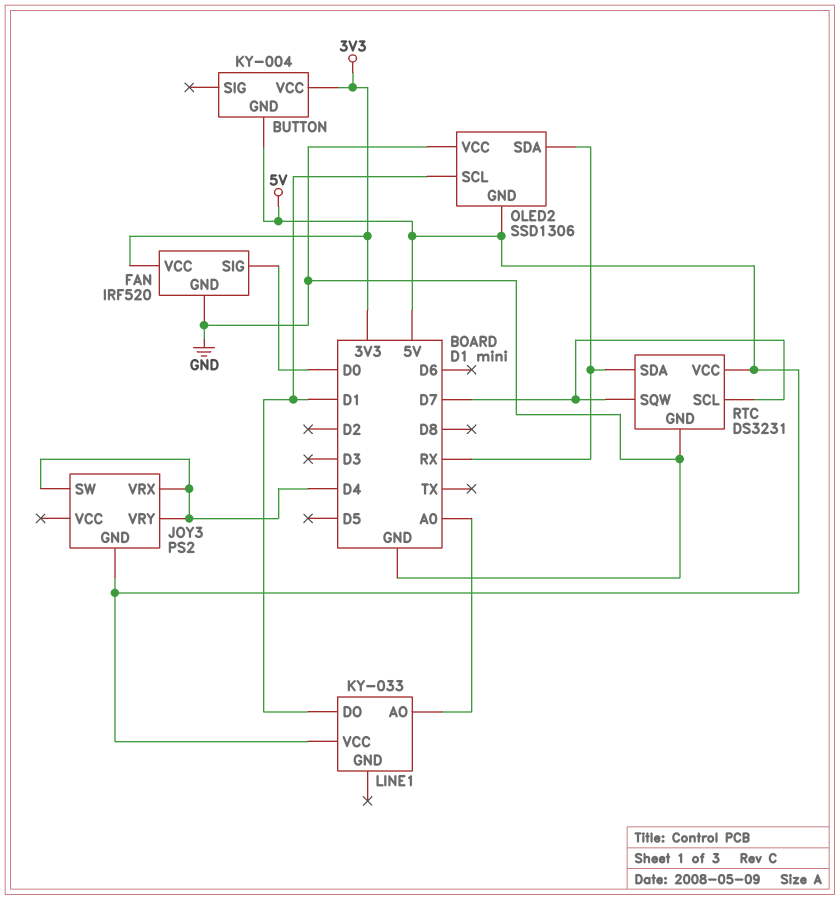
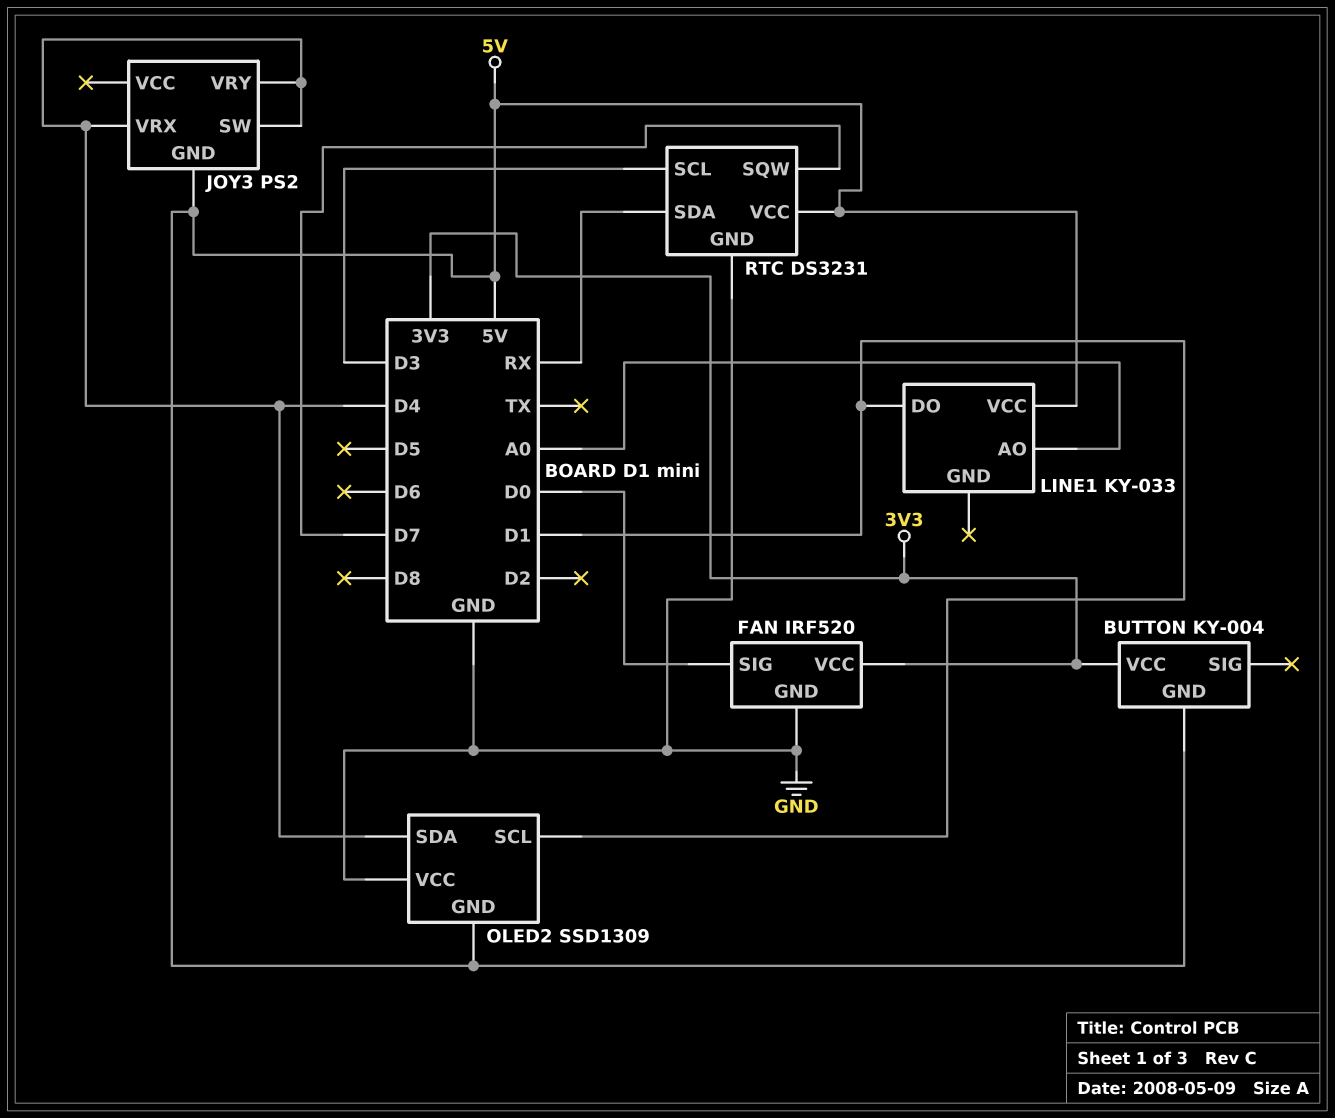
OLED2: SSD1306 -> SSD1309
OLED2 pin SDA: RX -> D4
RTC pin SCL: D7 -> D3

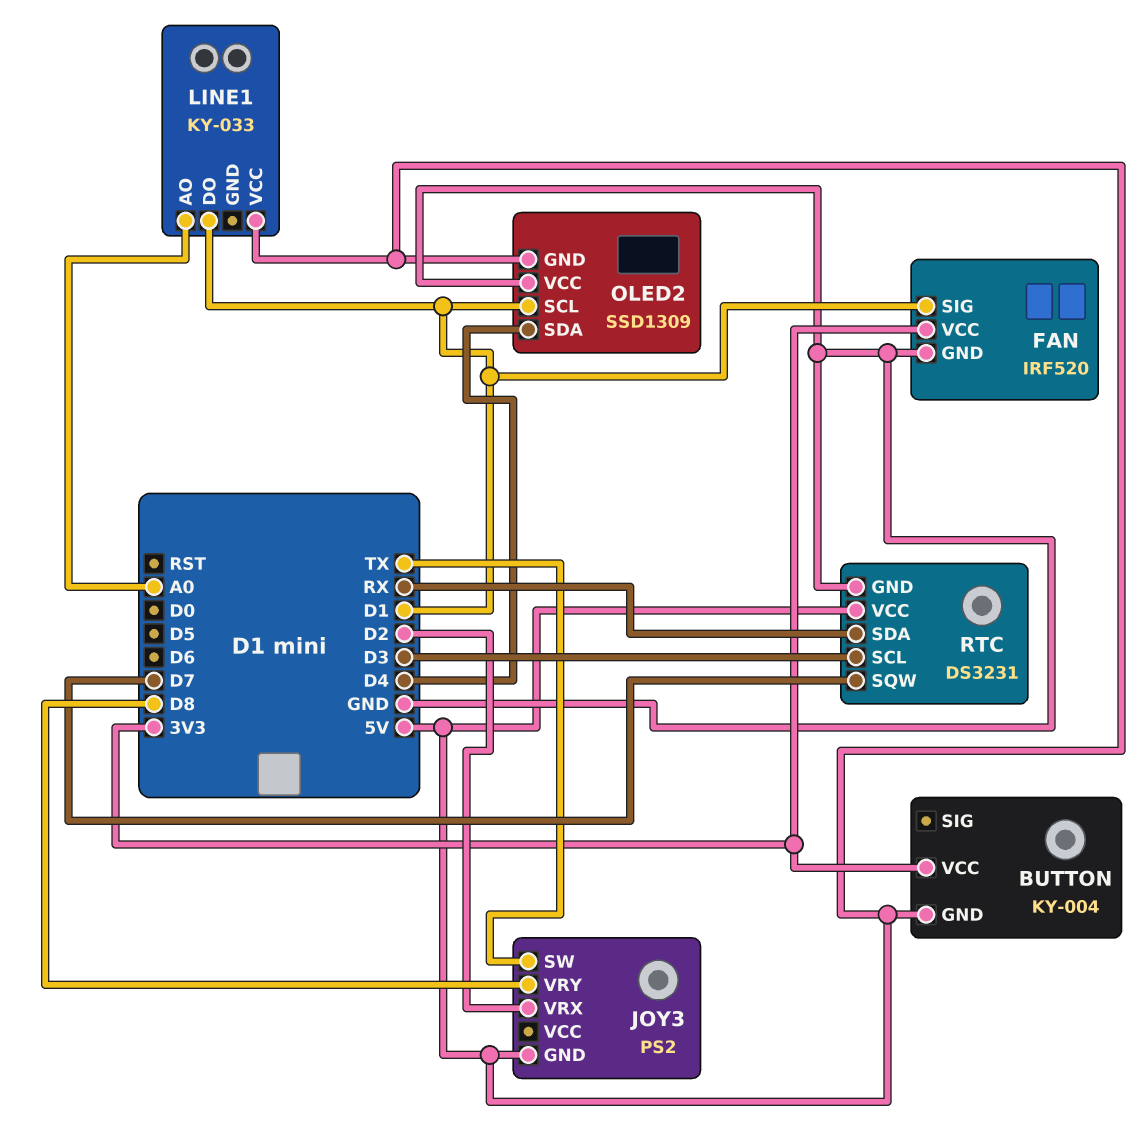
FAN pin SIG: D0 -> D1
JOY3 pin SW: D4 -> TX
JOY3 pin VRX: D4 -> D2
JOY3 pin VRY: D4 -> D8

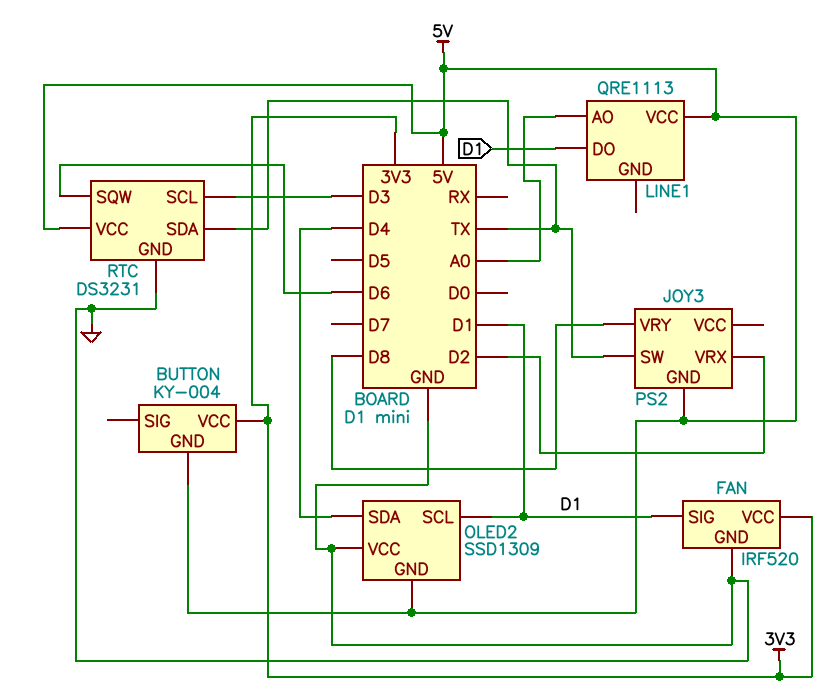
LINE1: KY-033 -> QRE1113
RTC pin SDA: RX -> TX
RTC pin SQW: D7 -> D6

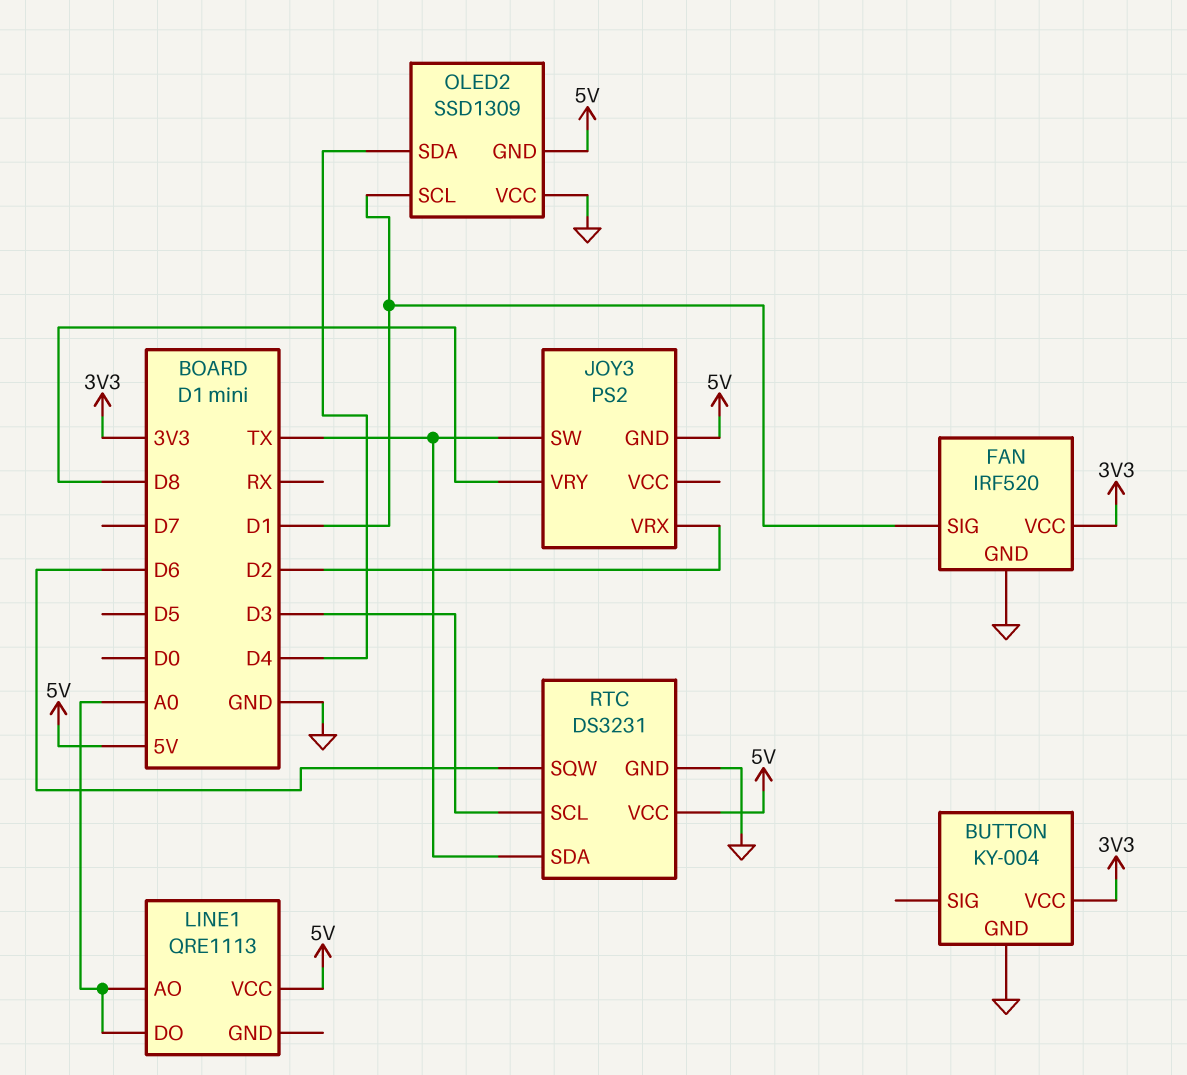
BUTTON pin GND: 5V -> GND
LINE1 pin DO: D1 -> A0

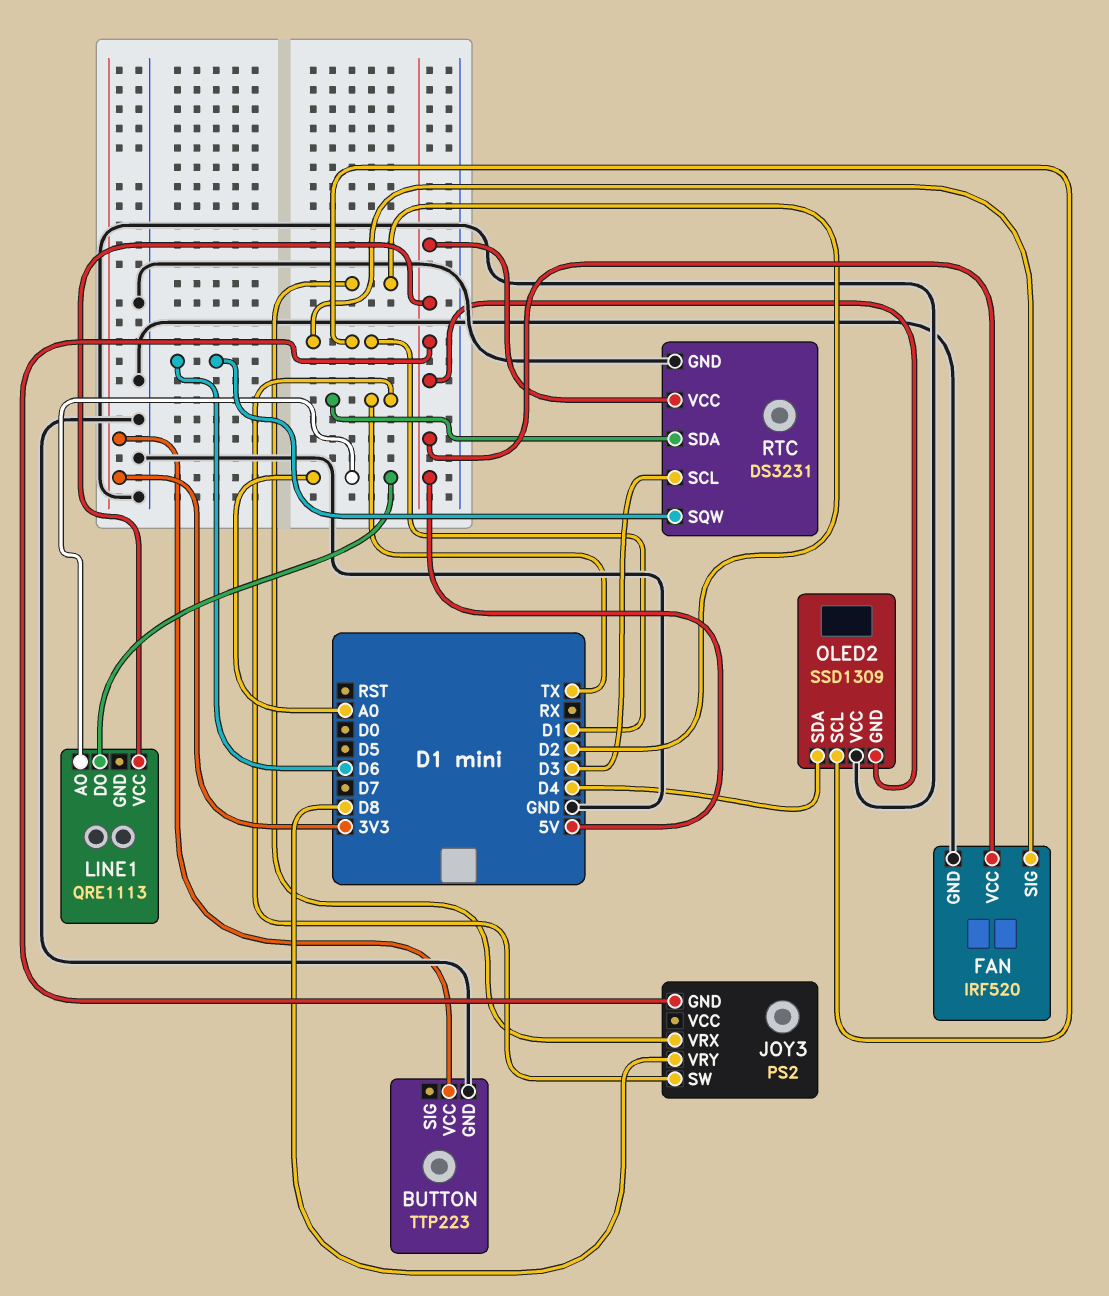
BUTTON: KY-004 -> TTP223
FAN pin VCC: 3V3 -> 5V

